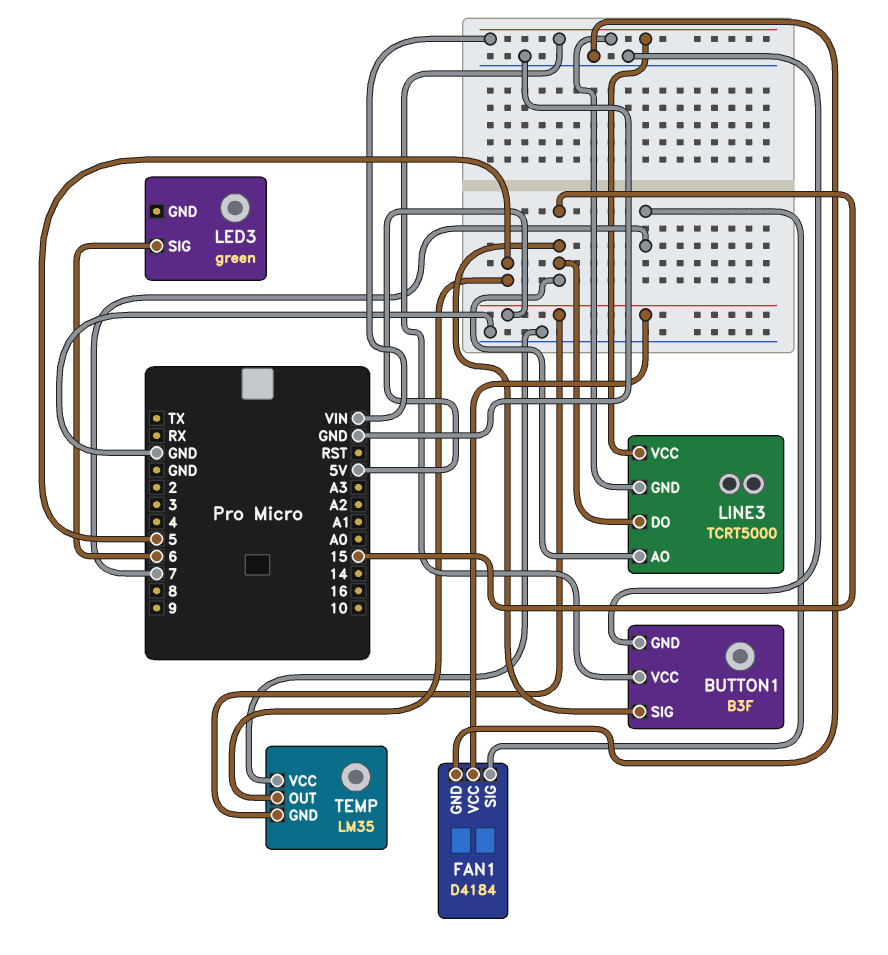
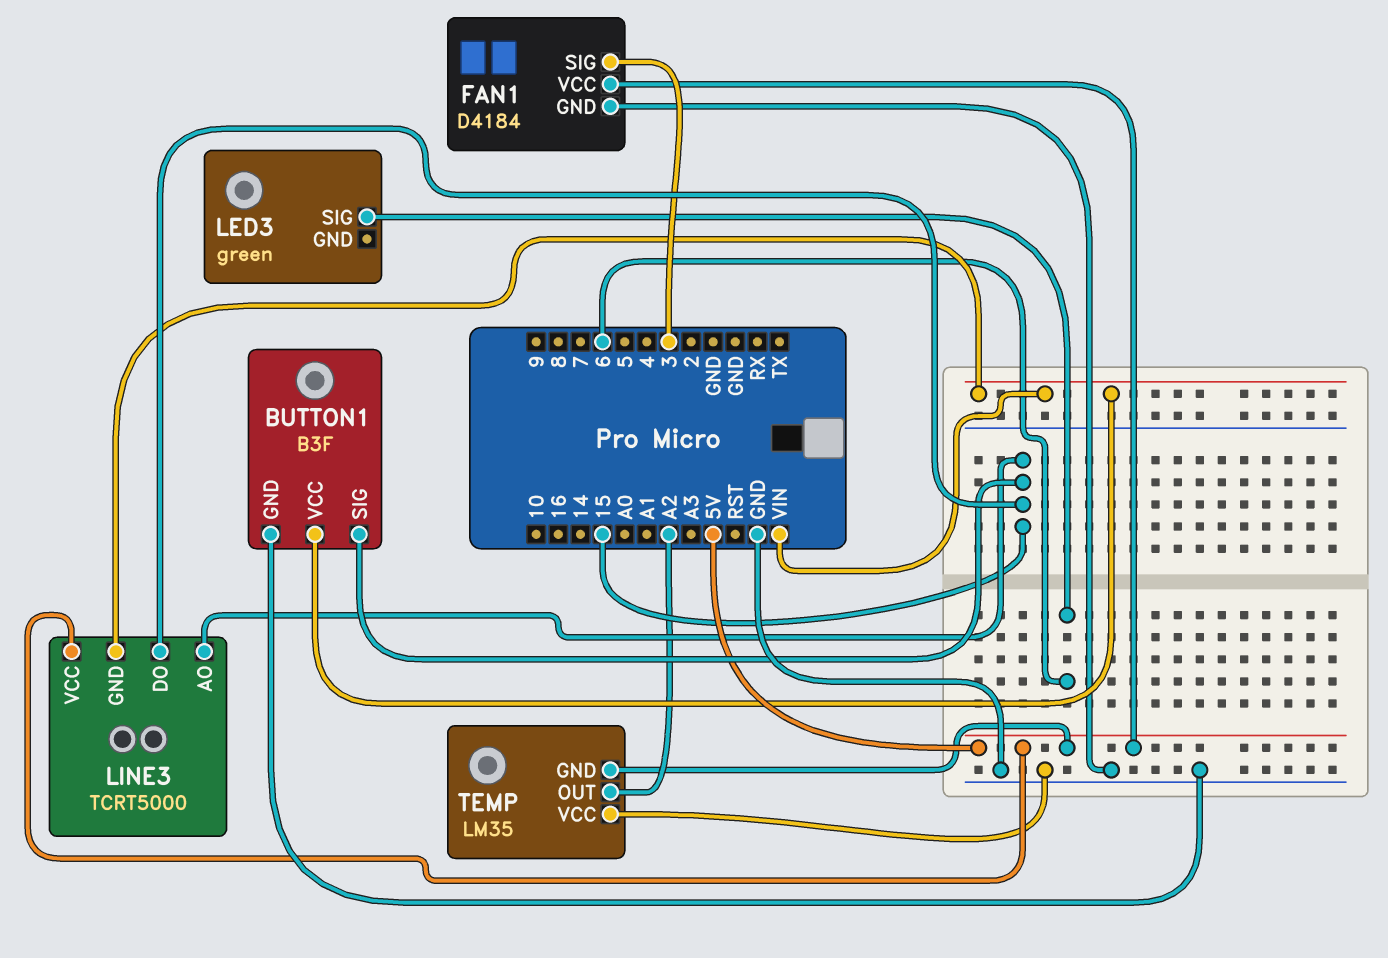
FAN1 pin SIG: 7 -> 3
LINE3 pin VCC: VIN -> 5V
TEMP pin OUT: 5 -> A2

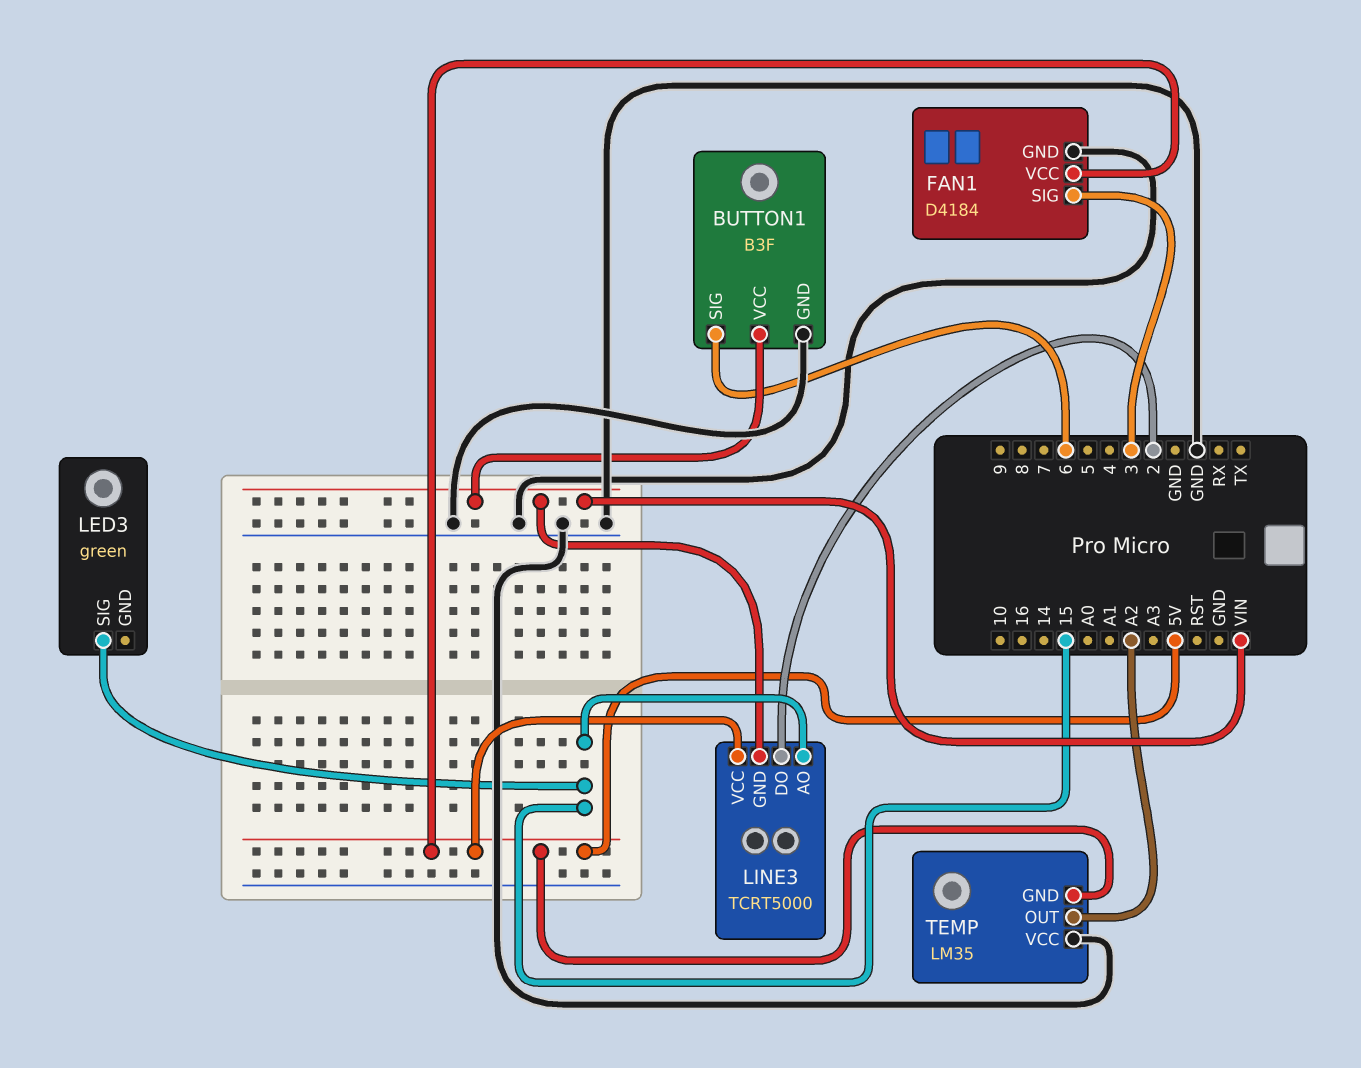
BUTTON1 pin SIG: 15 -> 6
LED3 pin SIG: 6 -> 15
LINE3 pin DO: 15 -> 2

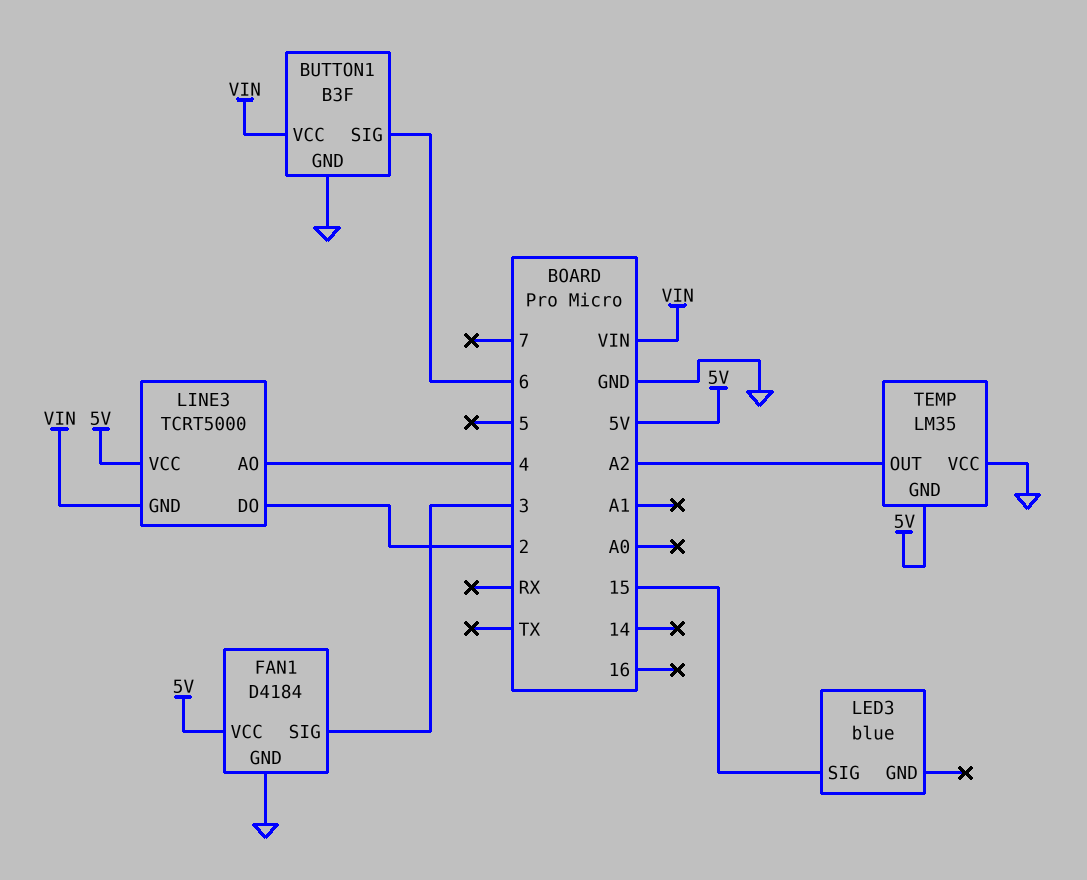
LED3: green -> blue
LINE3 pin AO: 15 -> 4

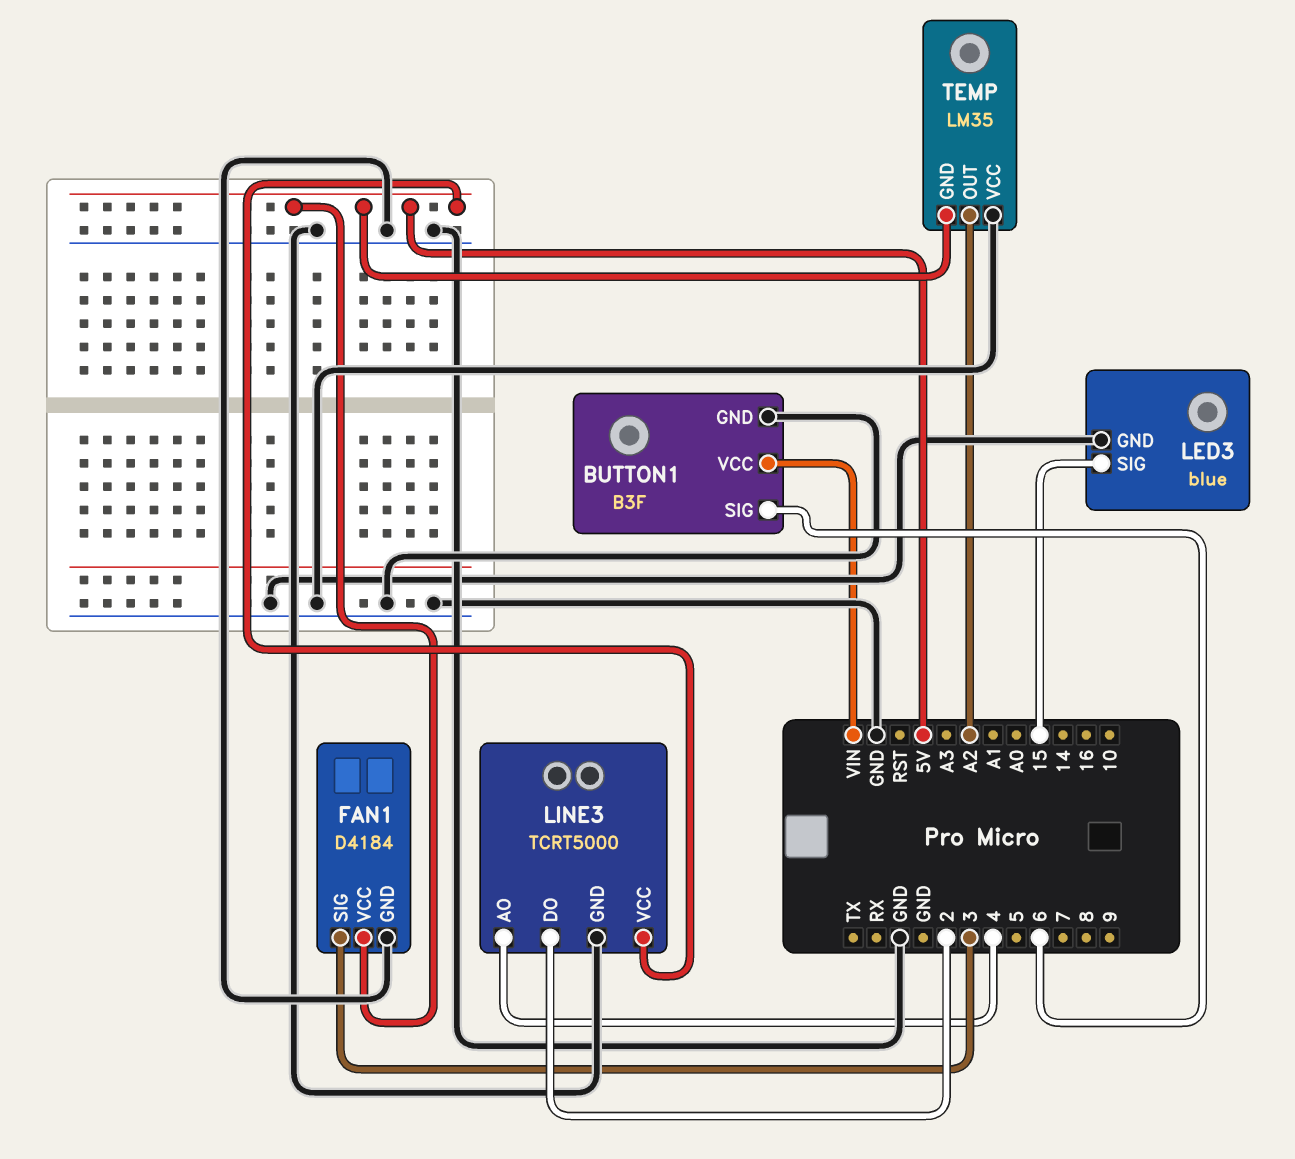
LED3 pin GND: none -> GND
LINE3 pin GND: VIN -> GND

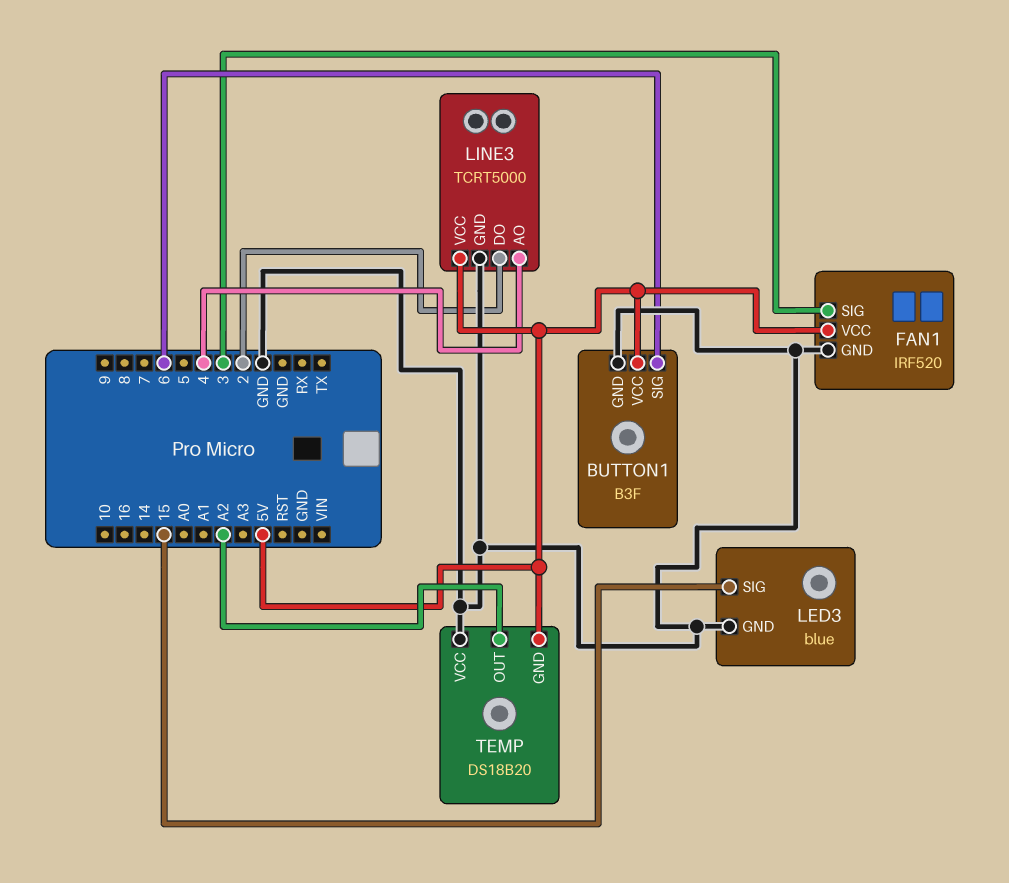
BUTTON1 pin VCC: VIN -> 5V
FAN1: D4184 -> IRF520
TEMP: LM35 -> DS18B20

